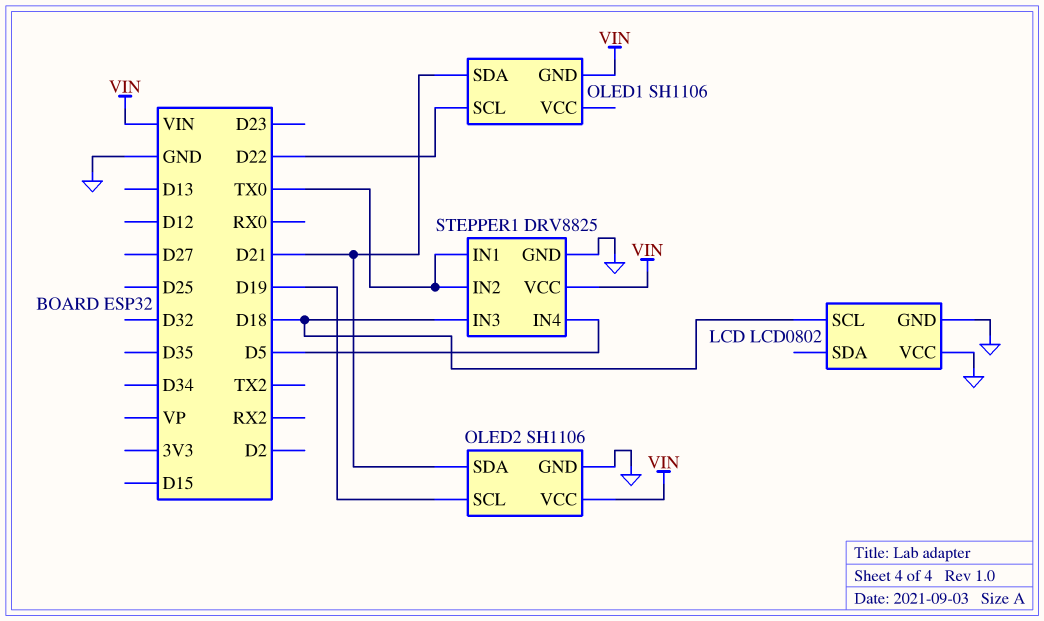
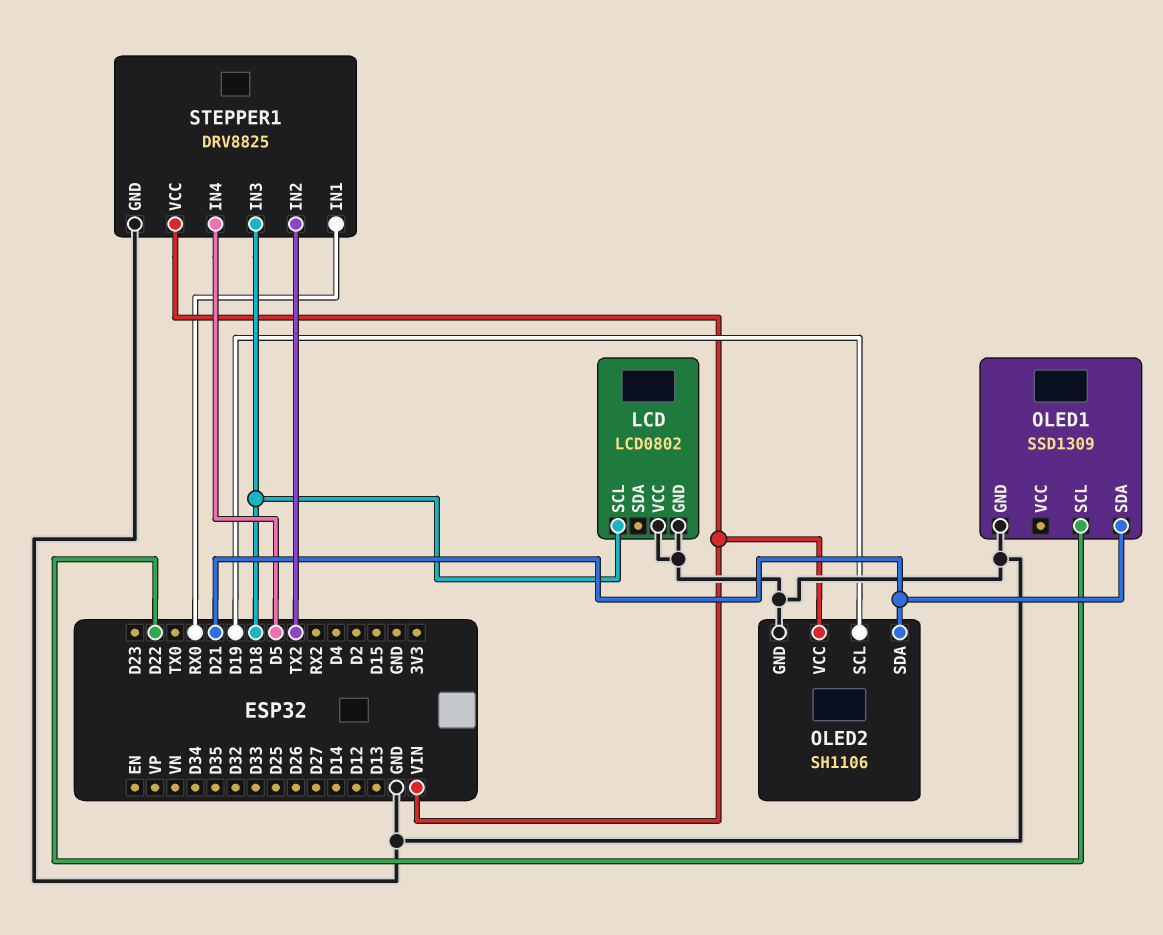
OLED1: SH1106 -> SSD1309
OLED1 pin GND: VIN -> GND
STEPPER1 pin IN1: TX0 -> RX0
STEPPER1 pin IN2: TX0 -> TX2

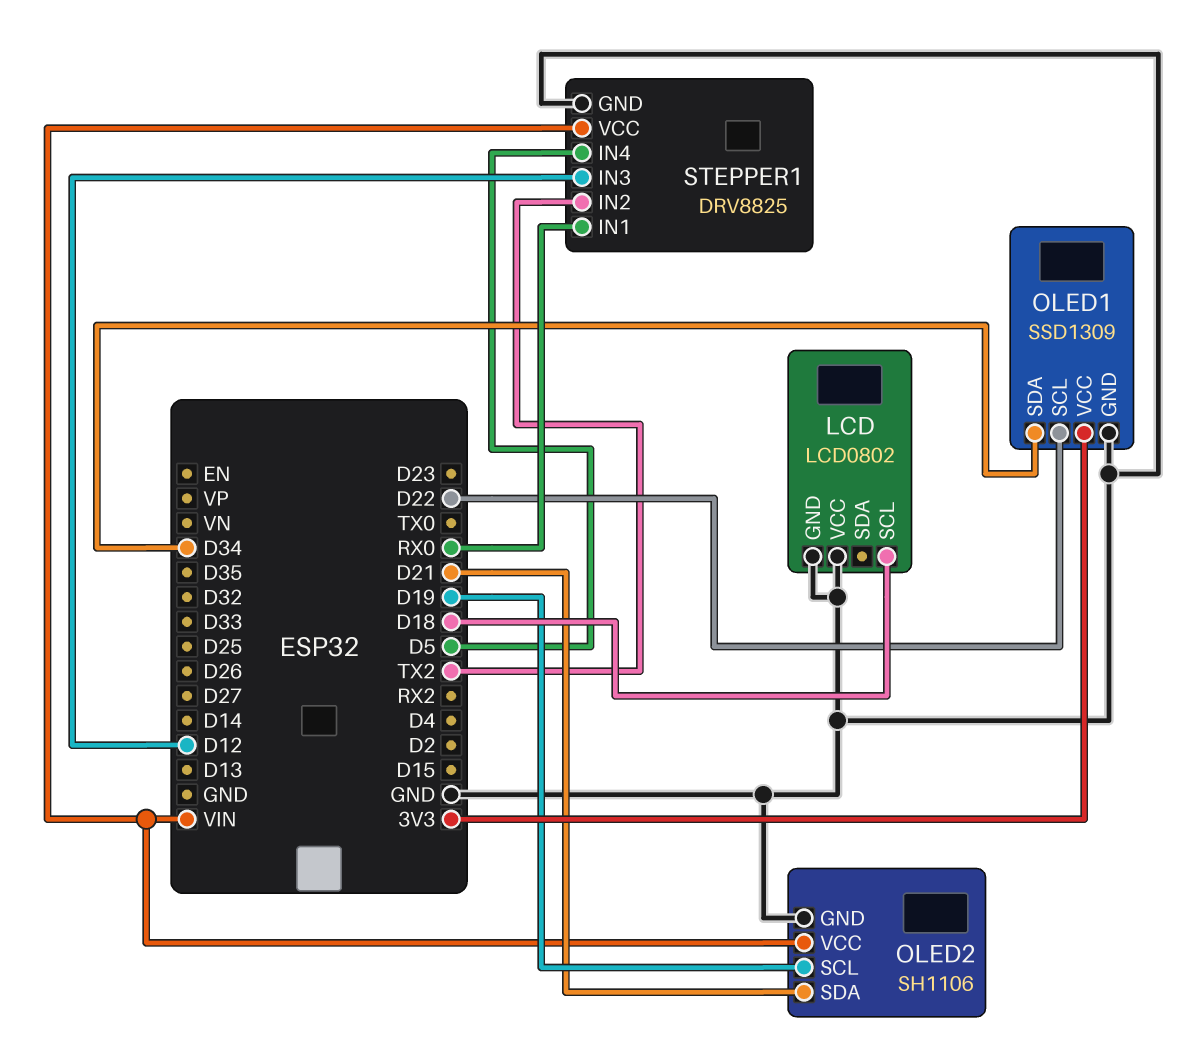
OLED1 pin SDA: D21 -> D34
OLED1 pin VCC: none -> 3V3
STEPPER1 pin IN3: D18 -> D12

